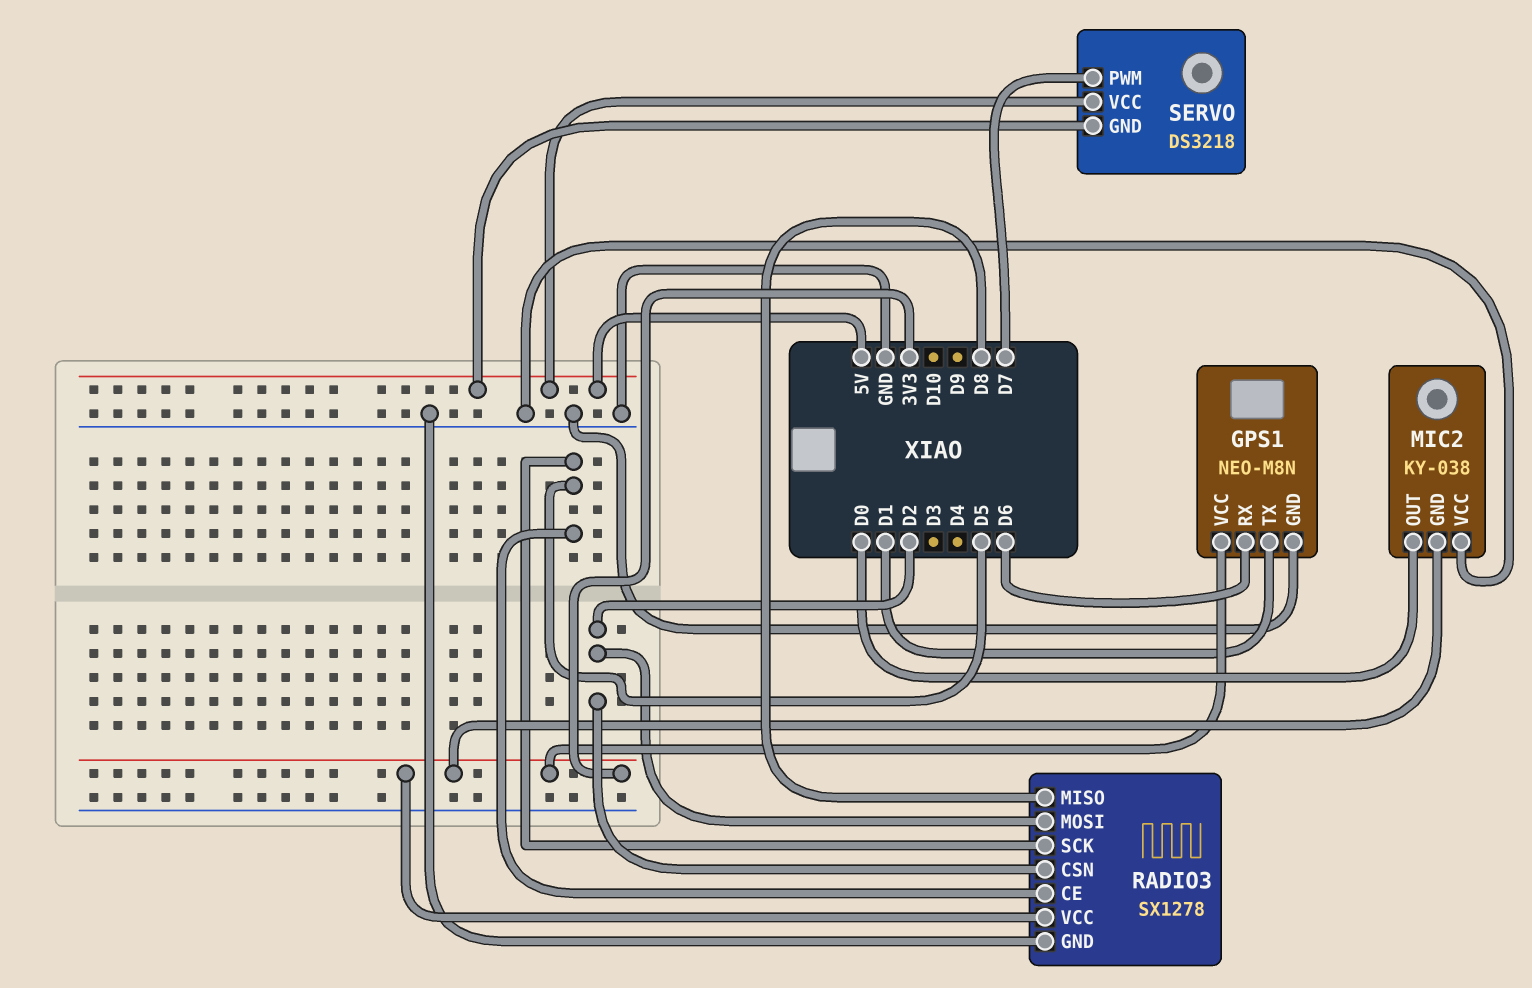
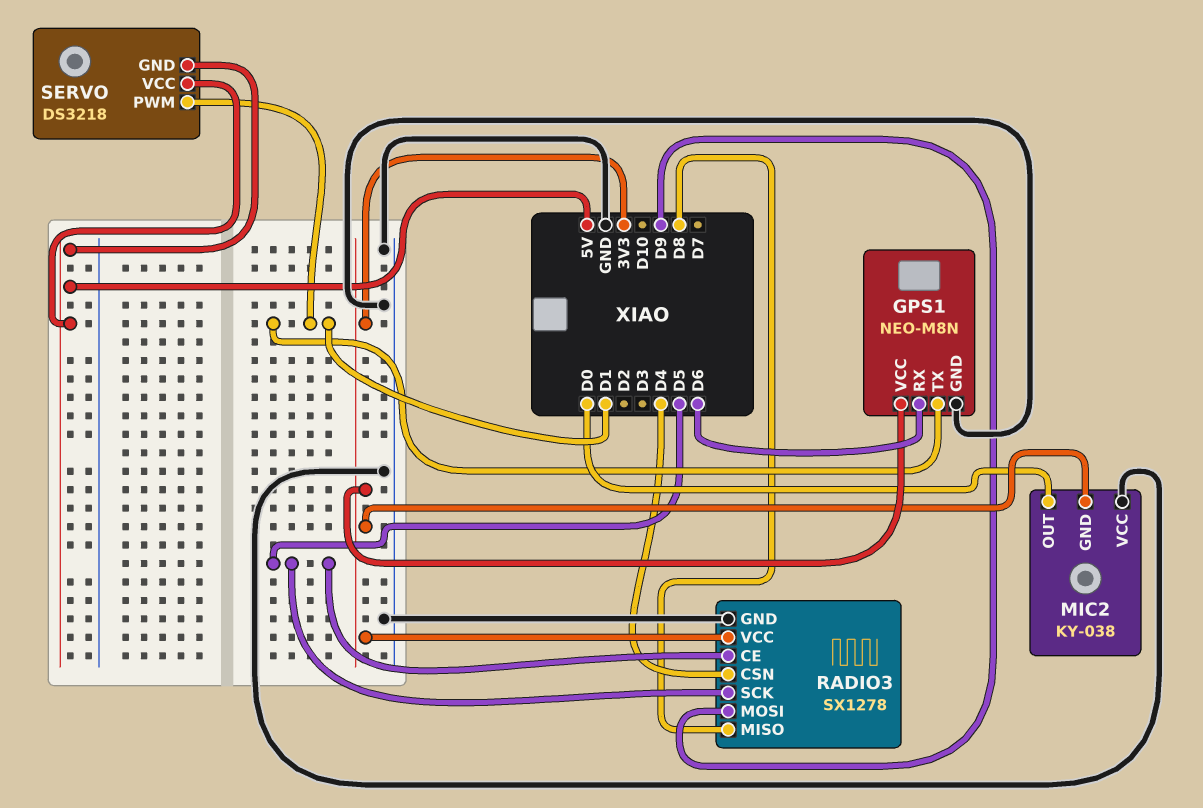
RADIO3 pin CSN: D2 -> D4
RADIO3 pin MOSI: D2 -> D9
SERVO pin PWM: D7 -> D1

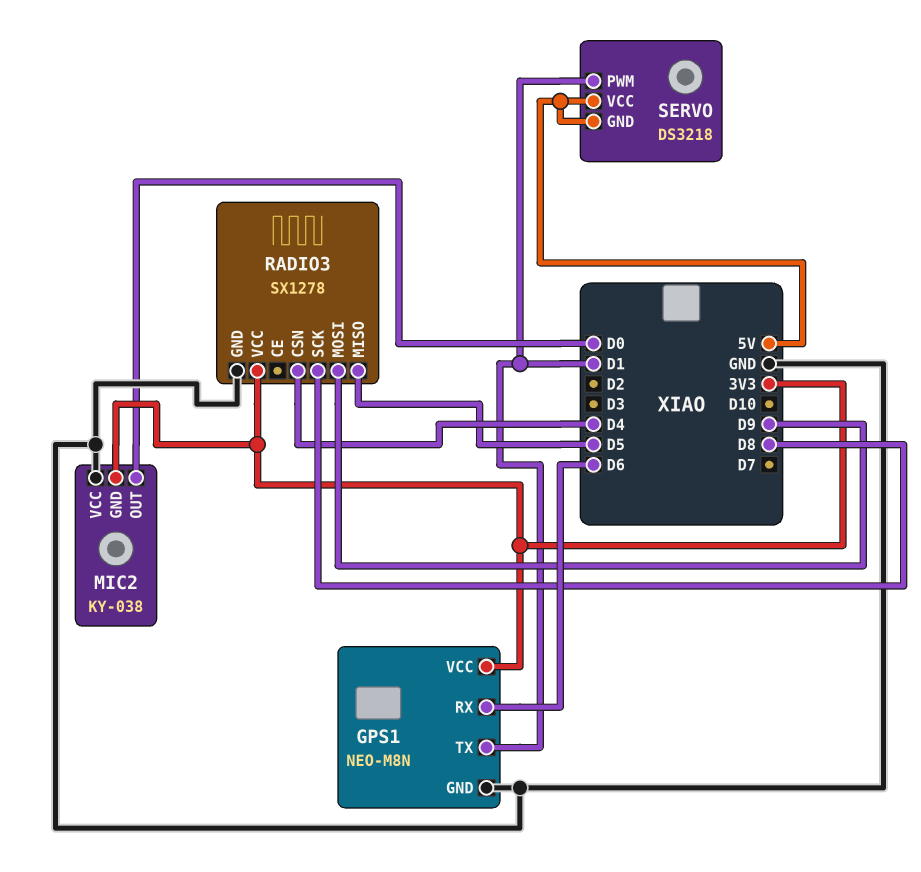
RADIO3 pin CE: D5 -> none
RADIO3 pin MISO: D8 -> D5
RADIO3 pin SCK: D5 -> D8

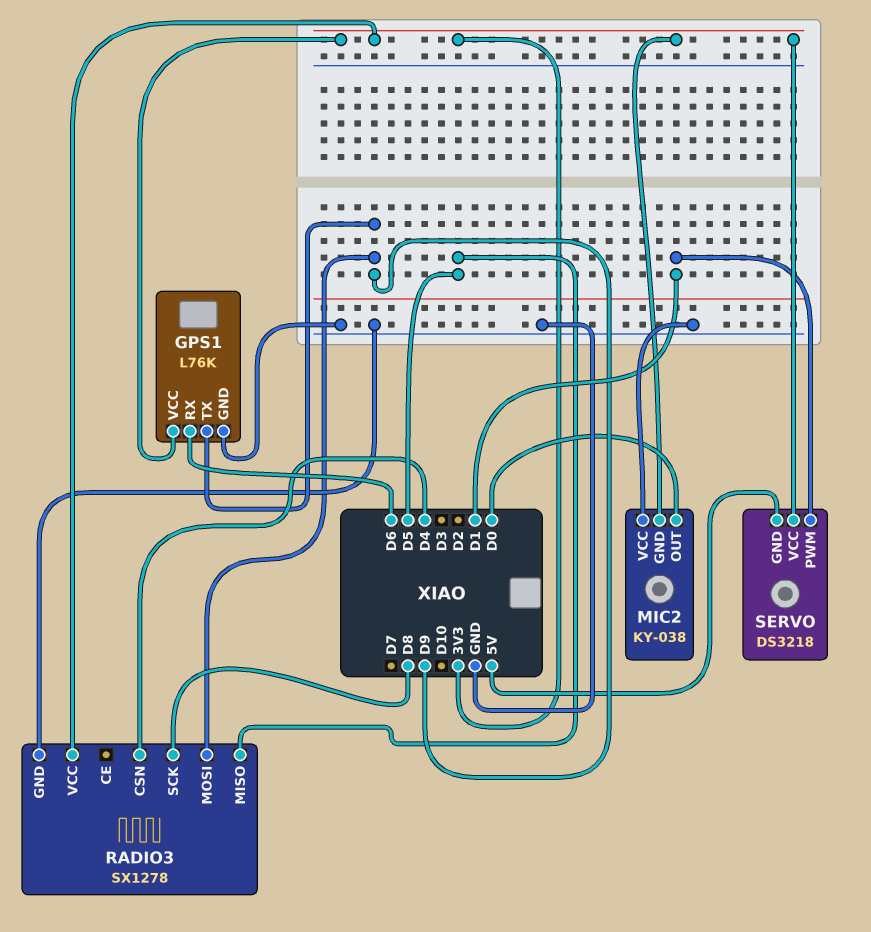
GPS1: NEO-M8N -> L76K
GPS1 pin TX: D1 -> D9
SERVO pin VCC: 5V -> 3V3

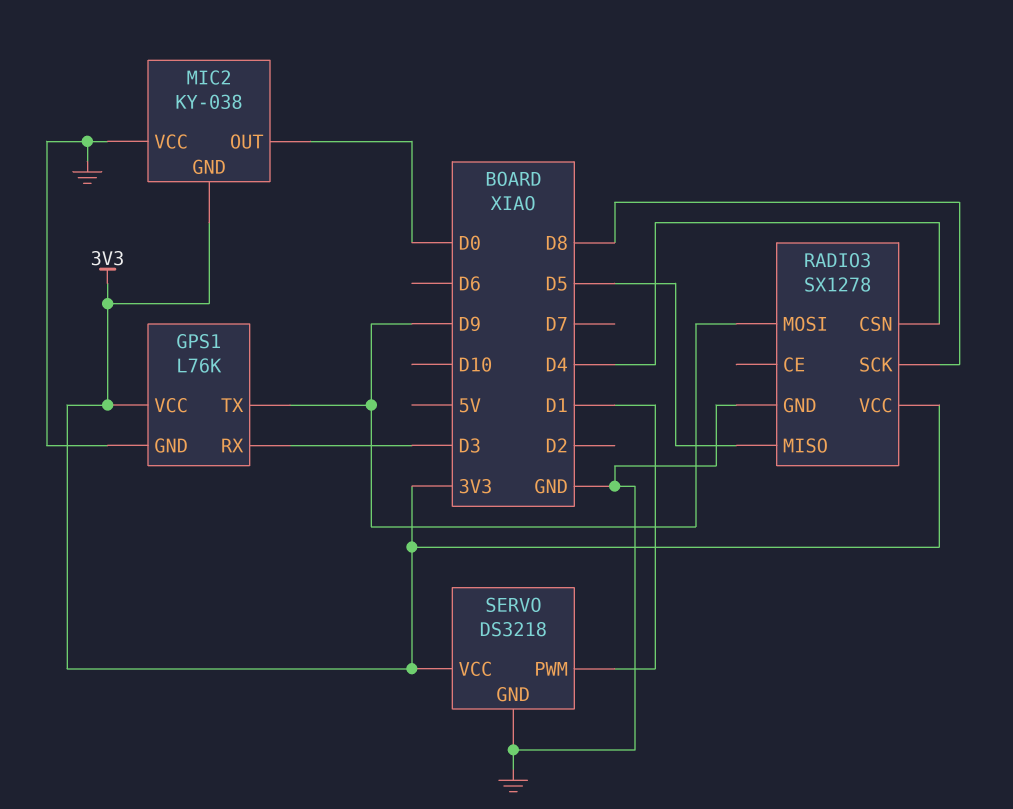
GPS1 pin RX: D6 -> D3
SERVO pin GND: 5V -> GND

